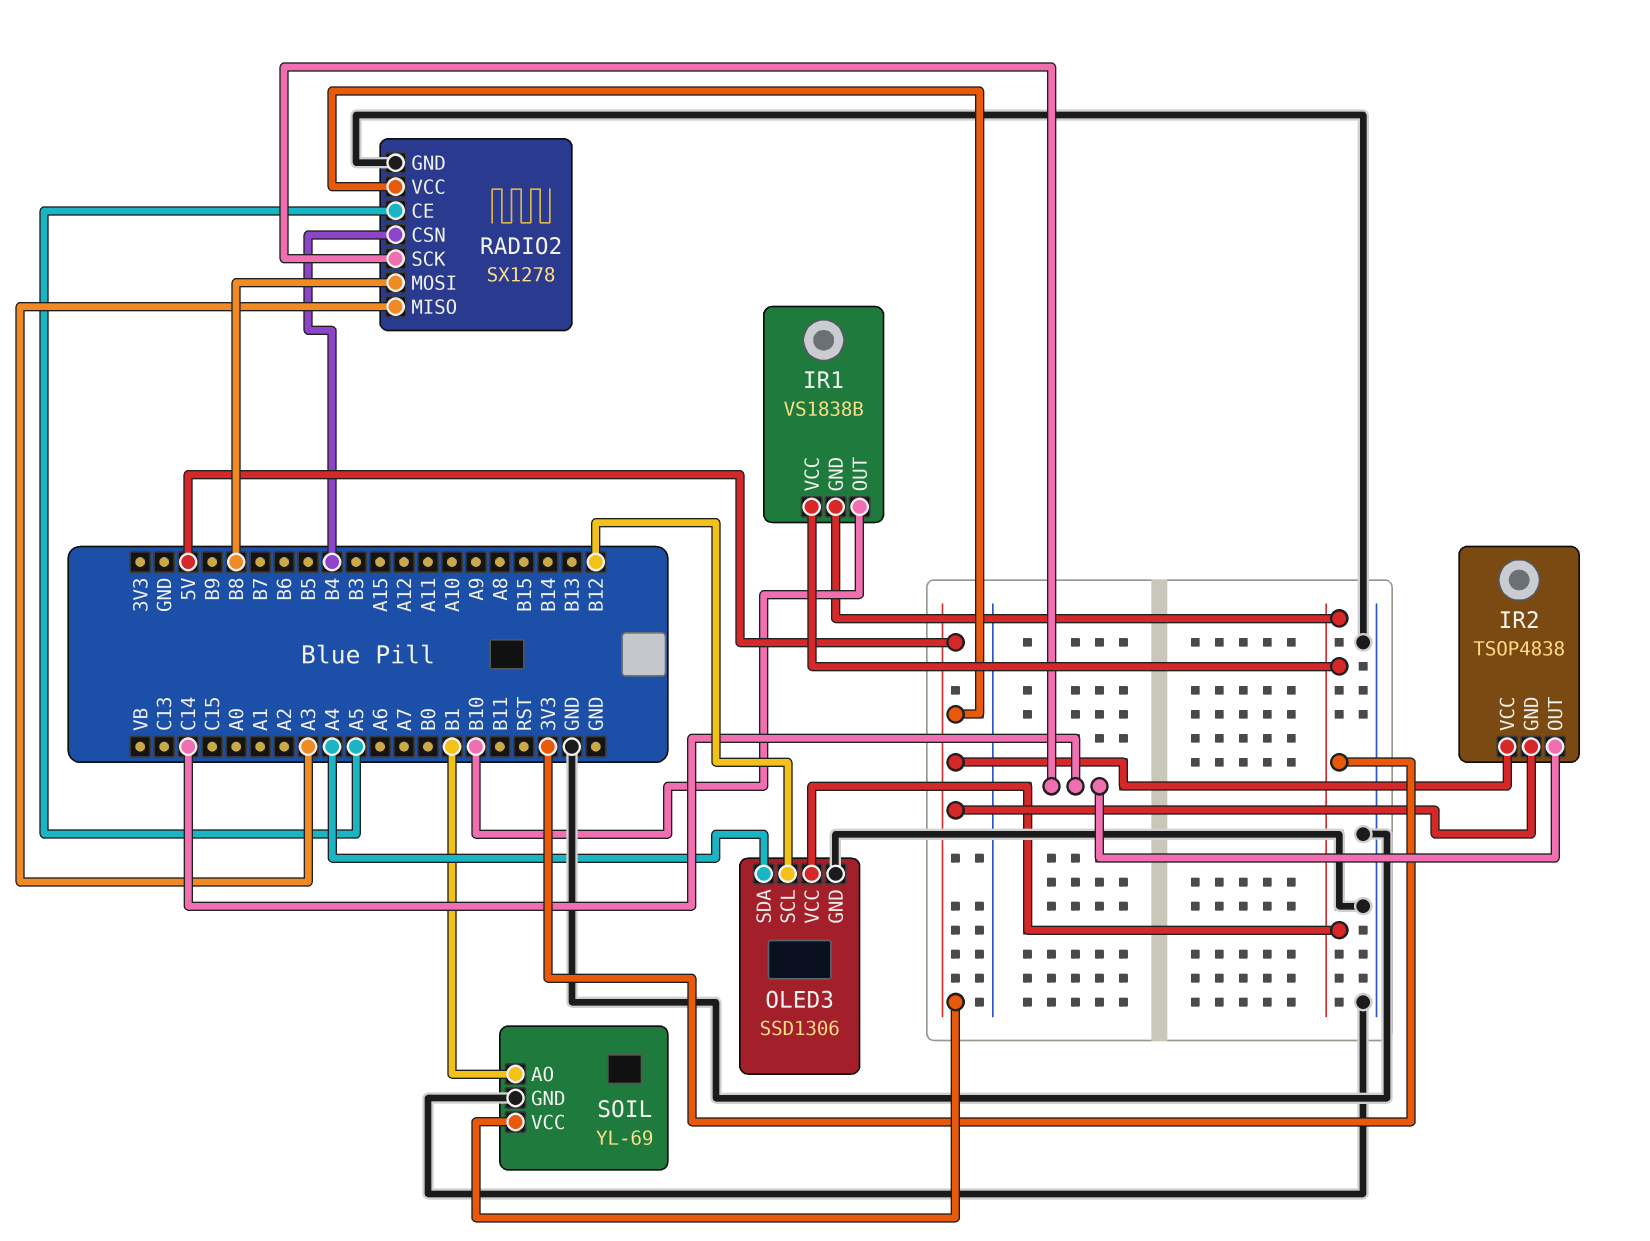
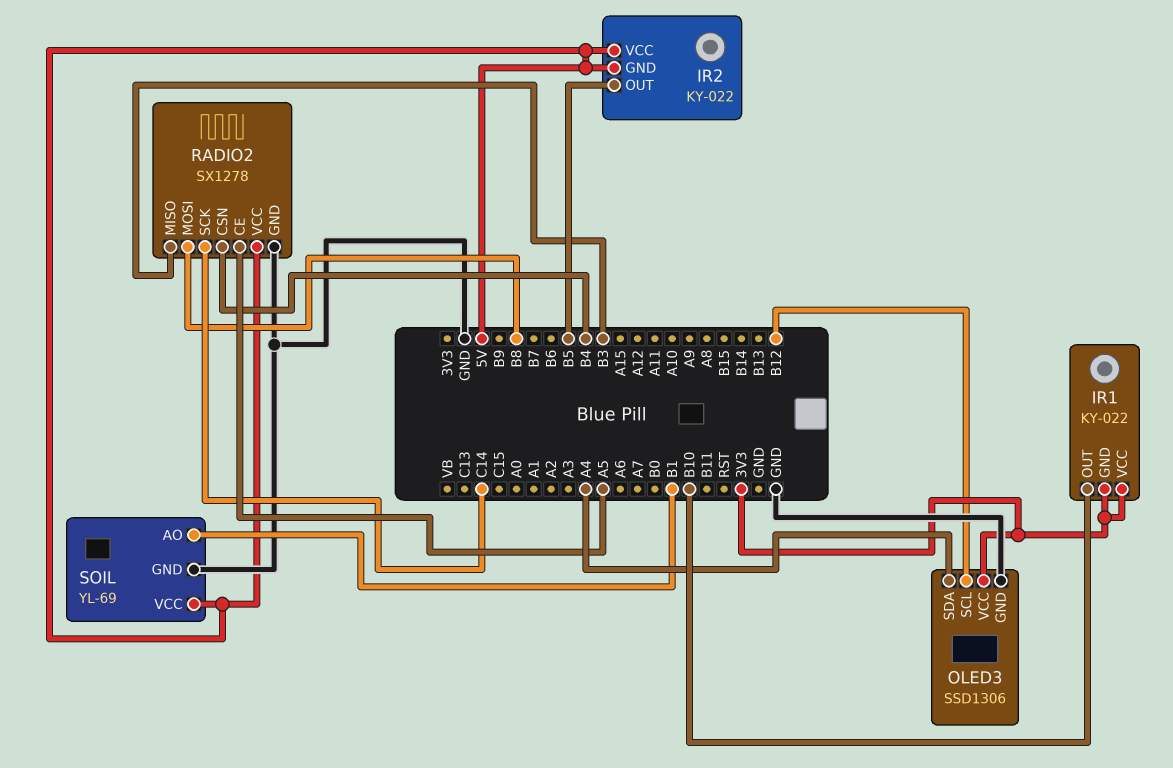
IR1: VS1838B -> KY-022
IR2: TSOP4838 -> KY-022
IR2 pin OUT: C14 -> B5
RADIO2 pin MISO: A3 -> B3

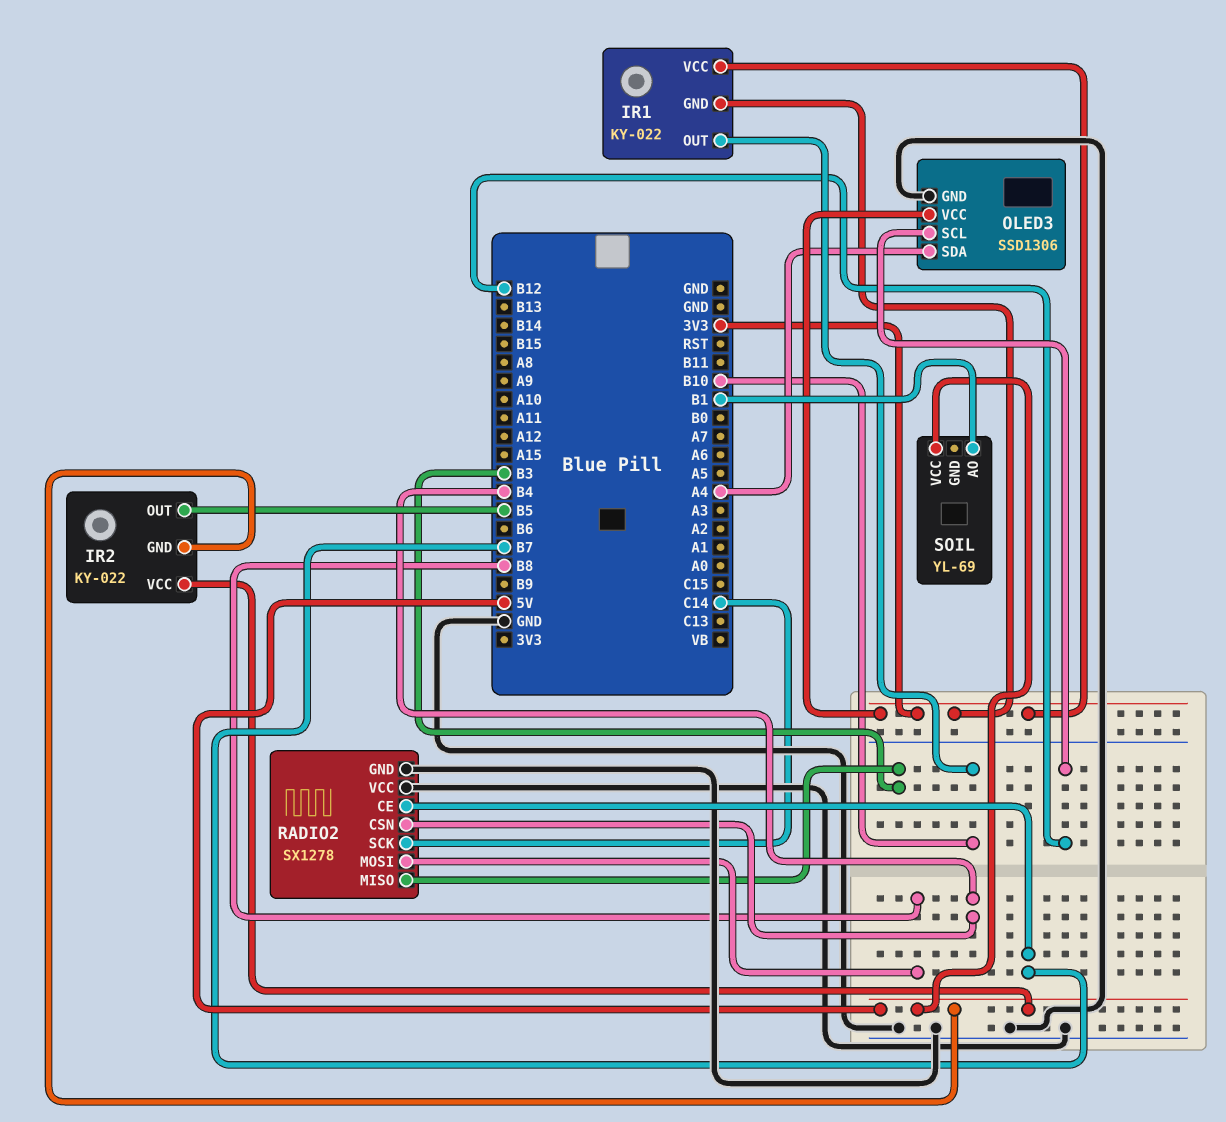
RADIO2 pin CE: A5 -> B7
RADIO2 pin VCC: 5V -> GND
SOIL pin GND: GND -> none

